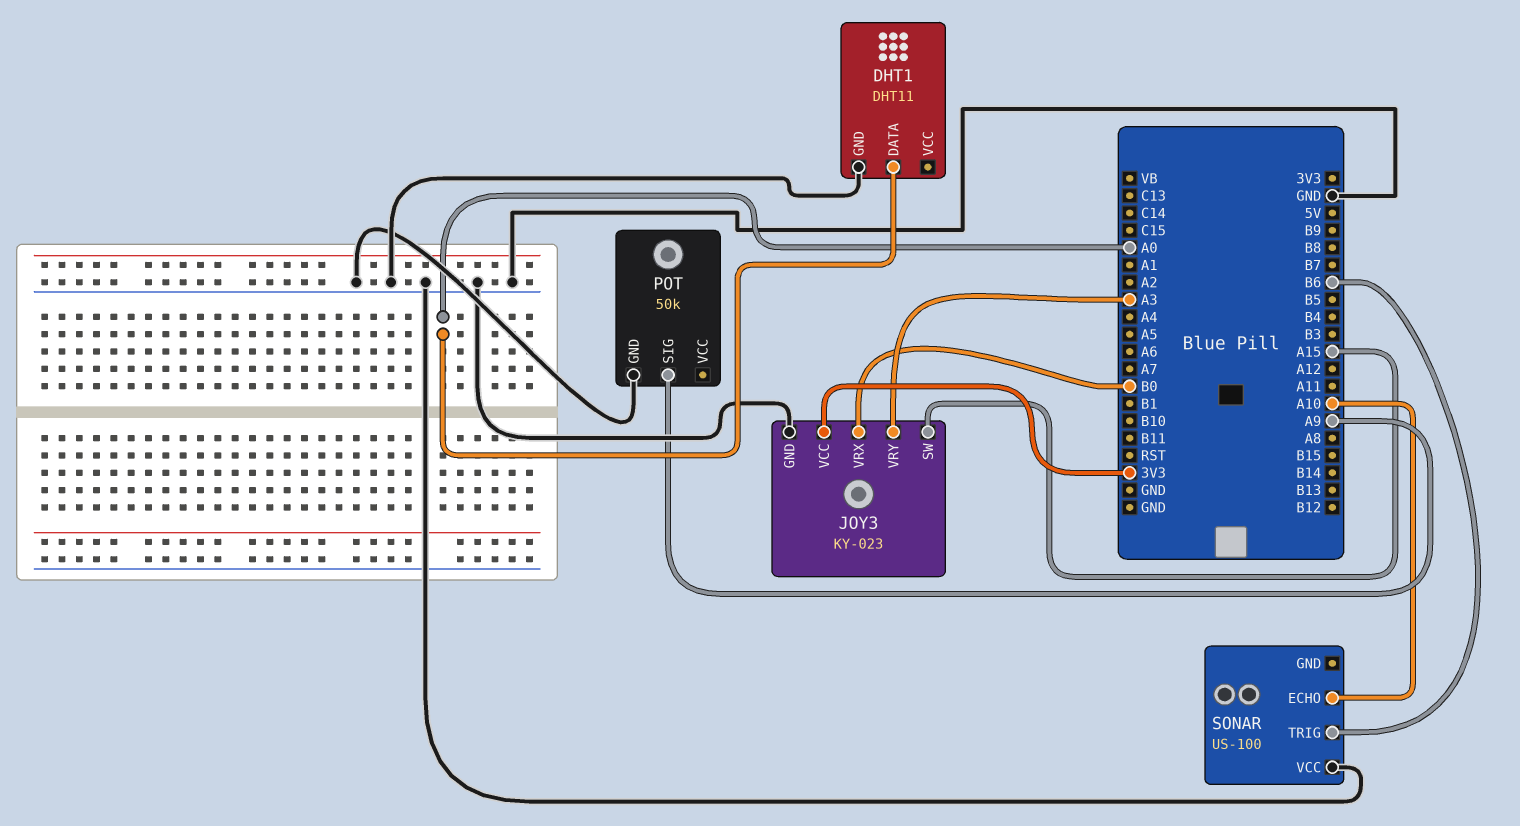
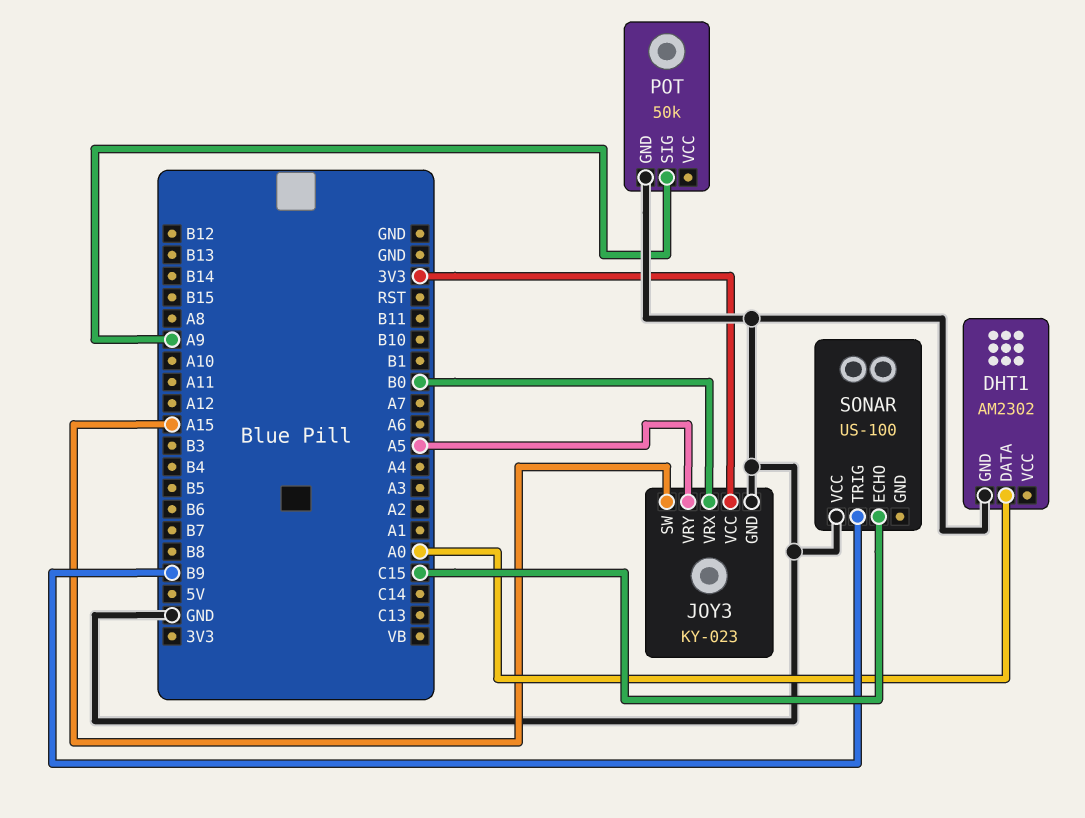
DHT1: DHT11 -> AM2302
JOY3 pin VRY: A3 -> A5
SONAR pin ECHO: A10 -> C15
SONAR pin TRIG: B6 -> B9

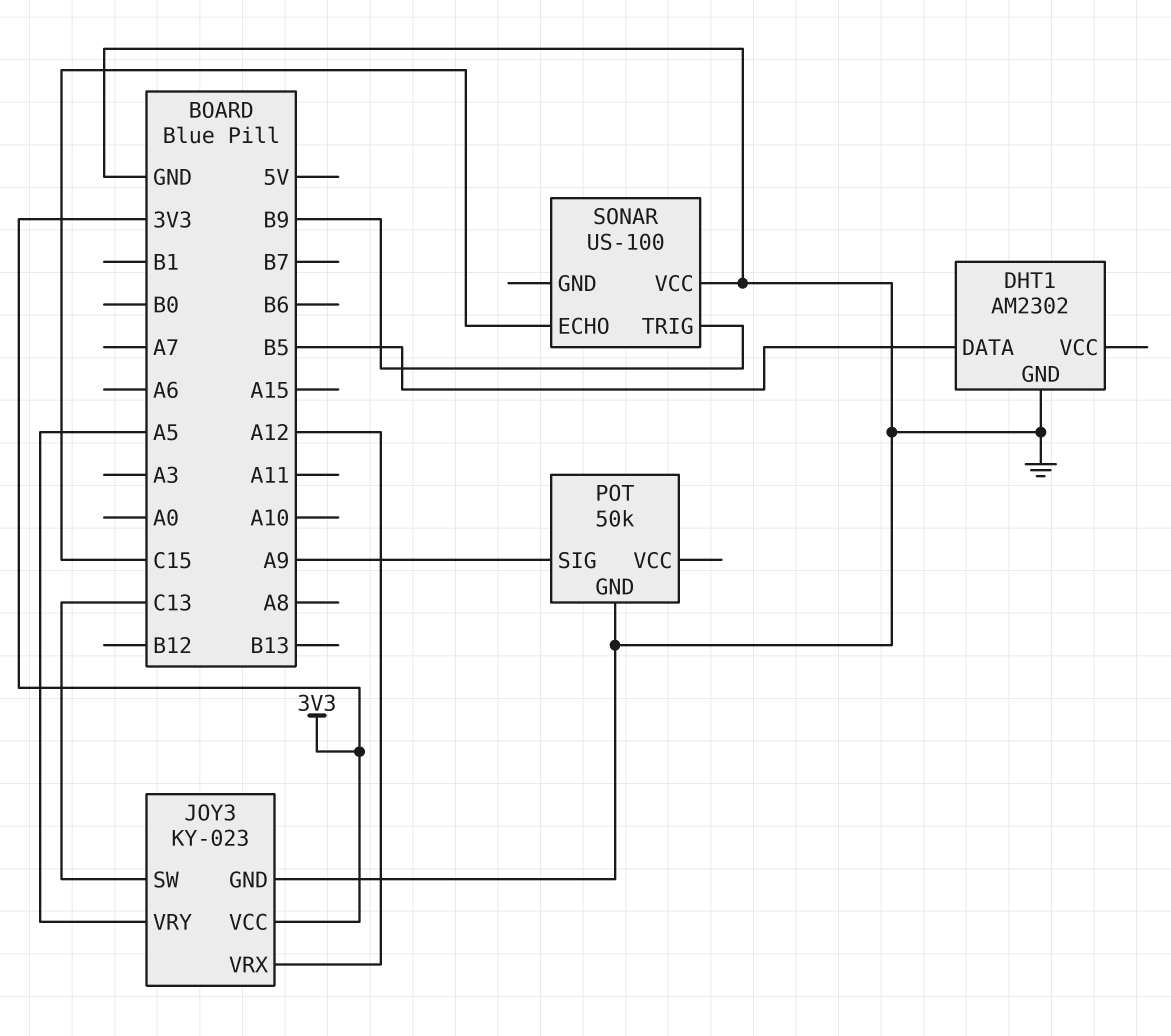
DHT1 pin DATA: A0 -> B5
JOY3 pin SW: A15 -> C13
JOY3 pin VRX: B0 -> A12

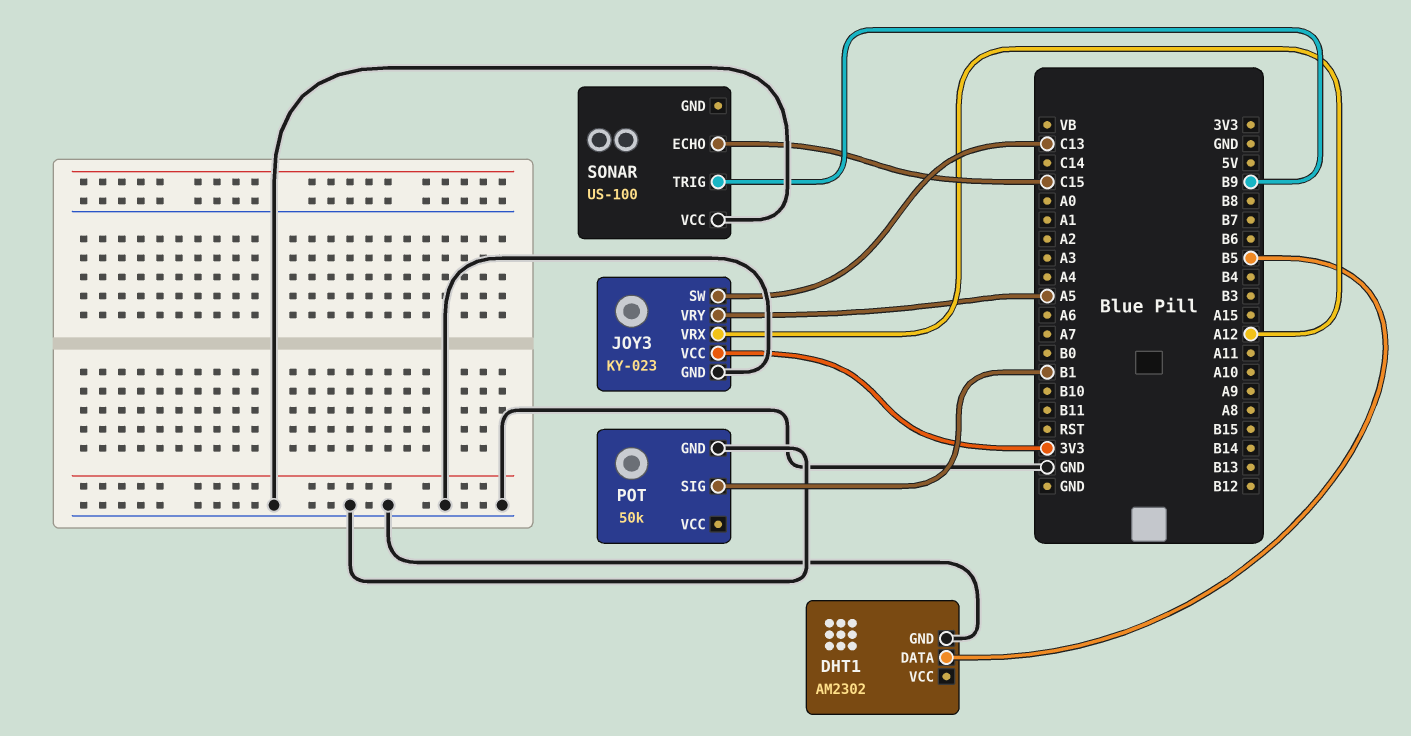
POT pin SIG: A9 -> B1

